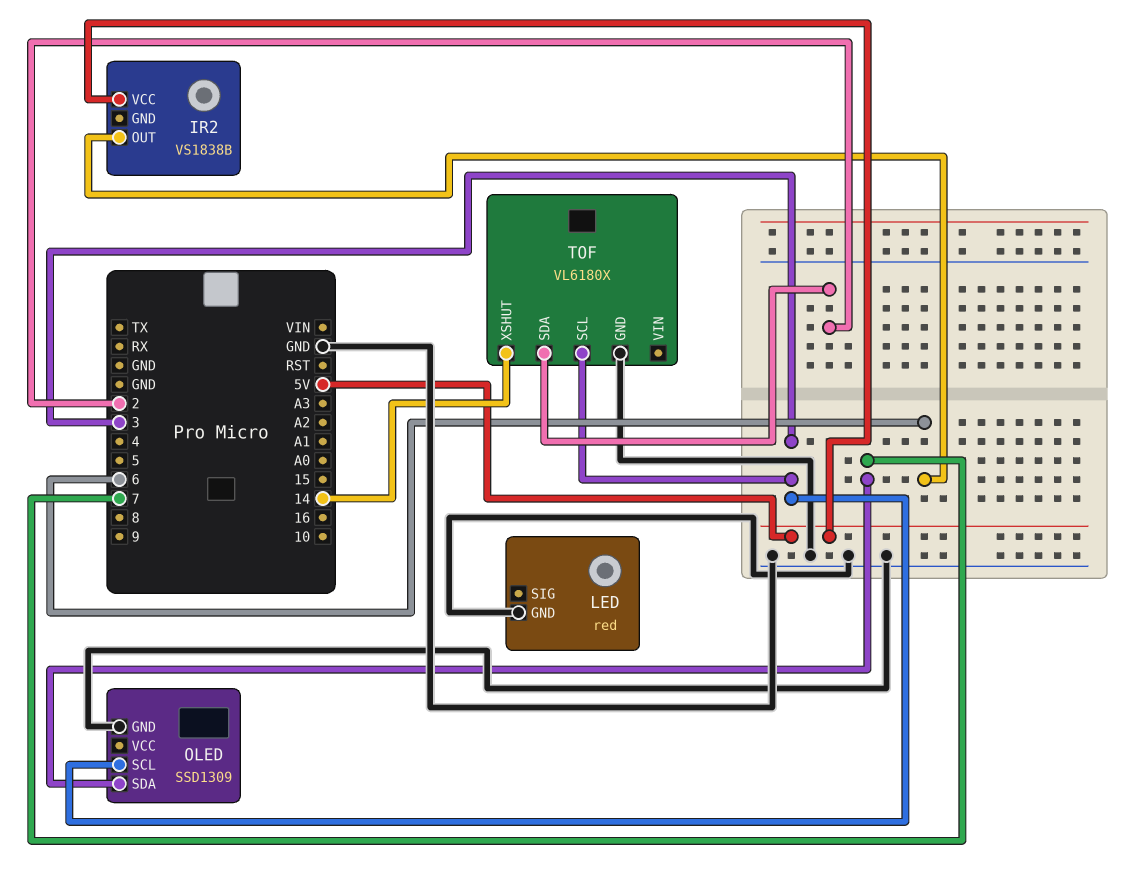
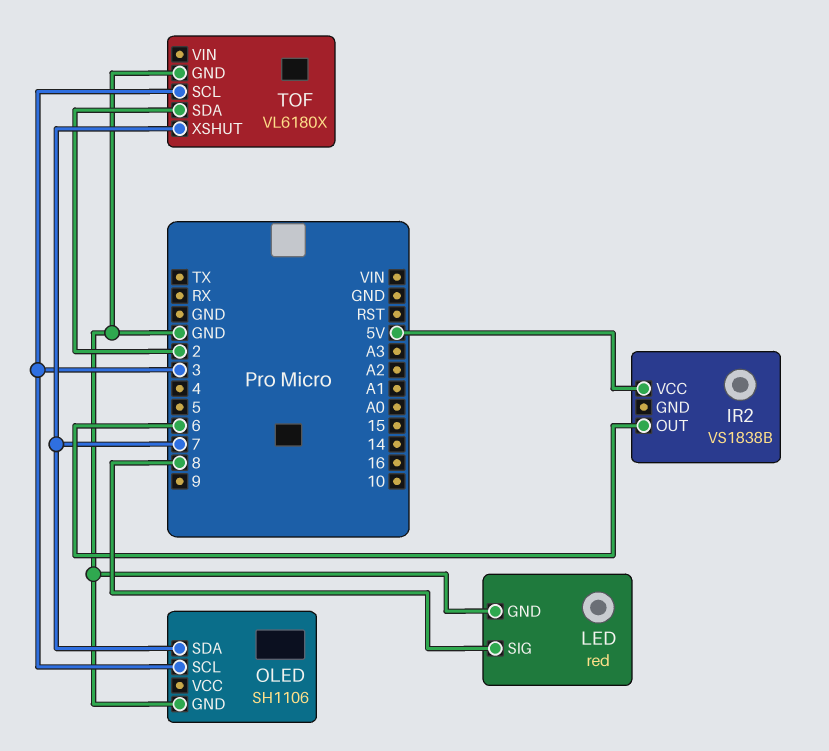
LED pin SIG: none -> 8
OLED: SSD1309 -> SH1106
TOF pin XSHUT: 14 -> 7

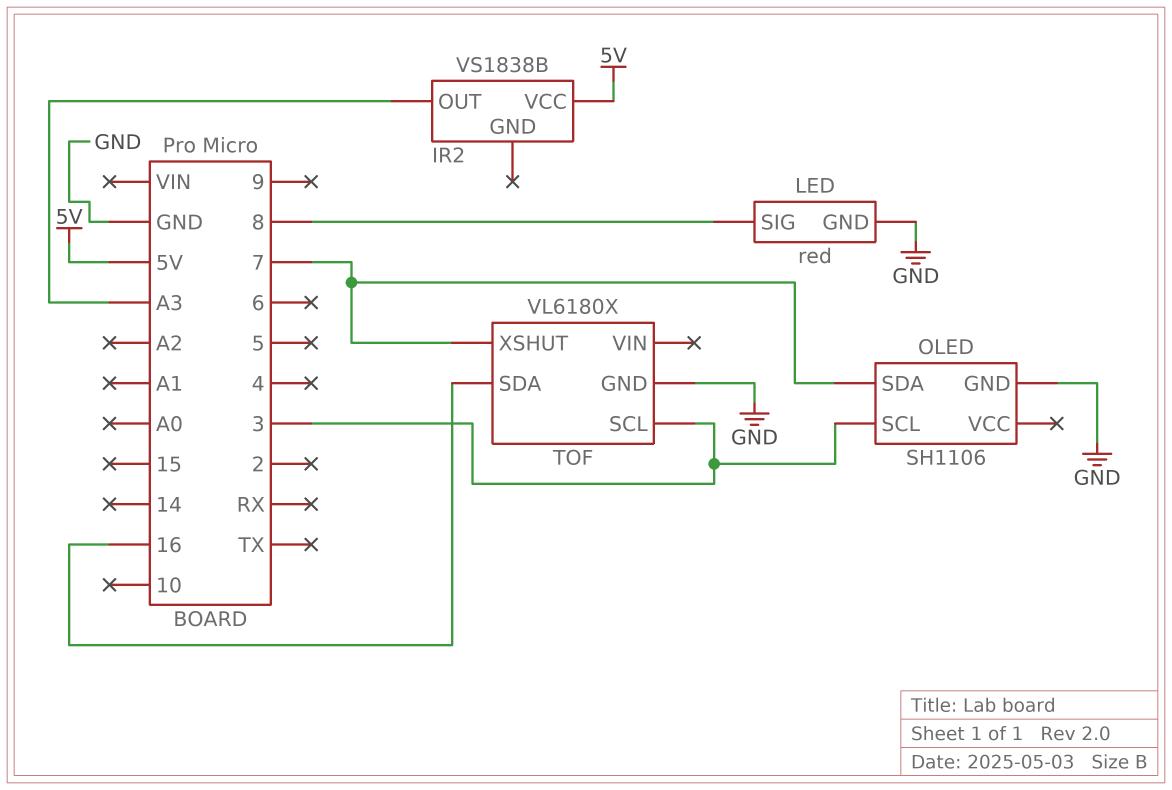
IR2 pin OUT: 6 -> A3
TOF pin SDA: 2 -> 16

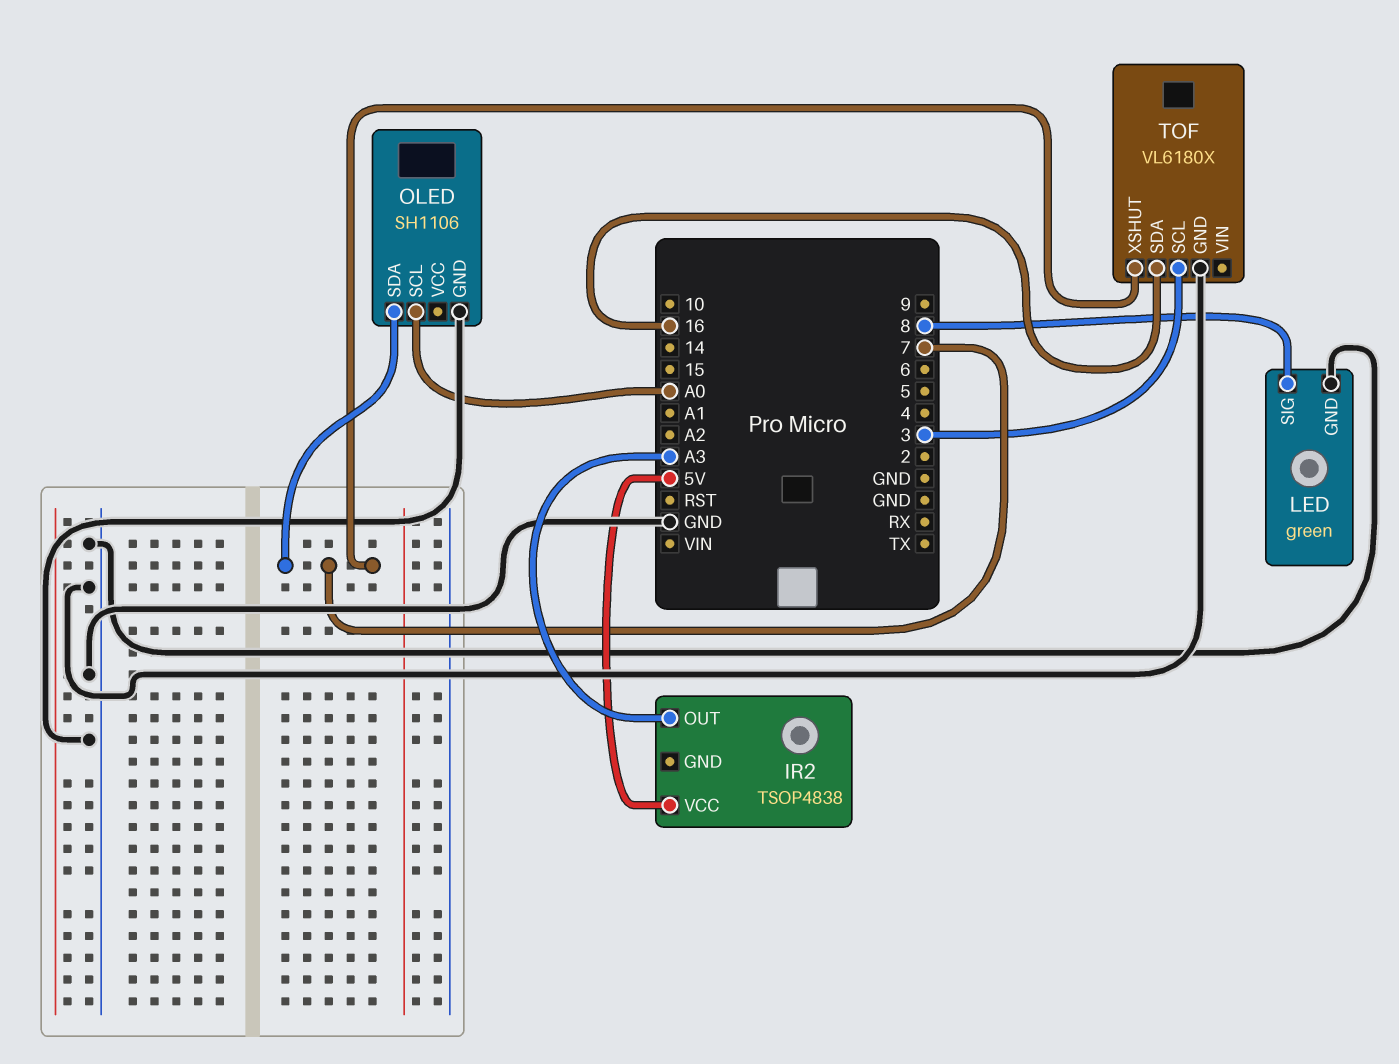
IR2: VS1838B -> TSOP4838
LED: red -> green
OLED pin SCL: 3 -> A0

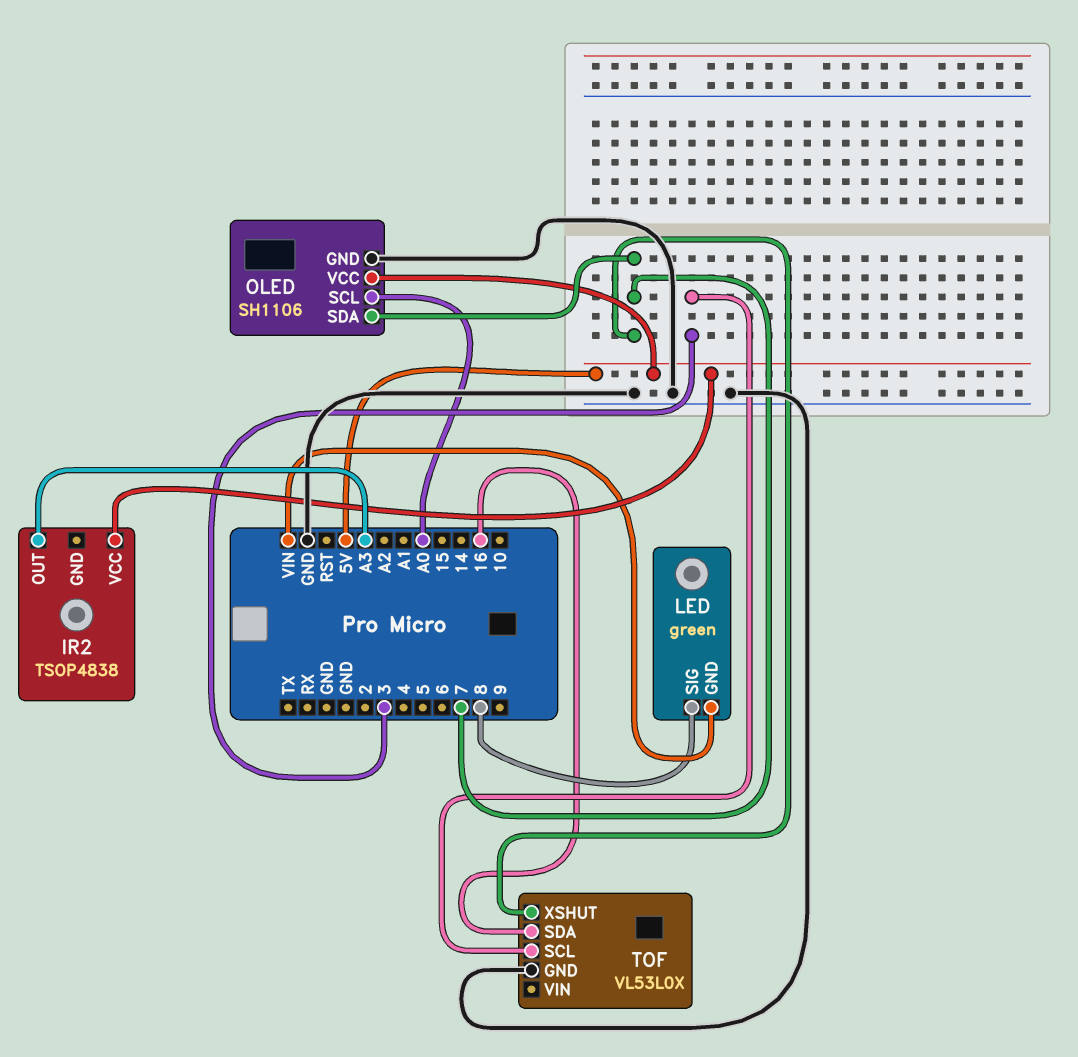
LED pin GND: GND -> VIN
OLED pin VCC: none -> 5V
TOF: VL6180X -> VL53L0X

